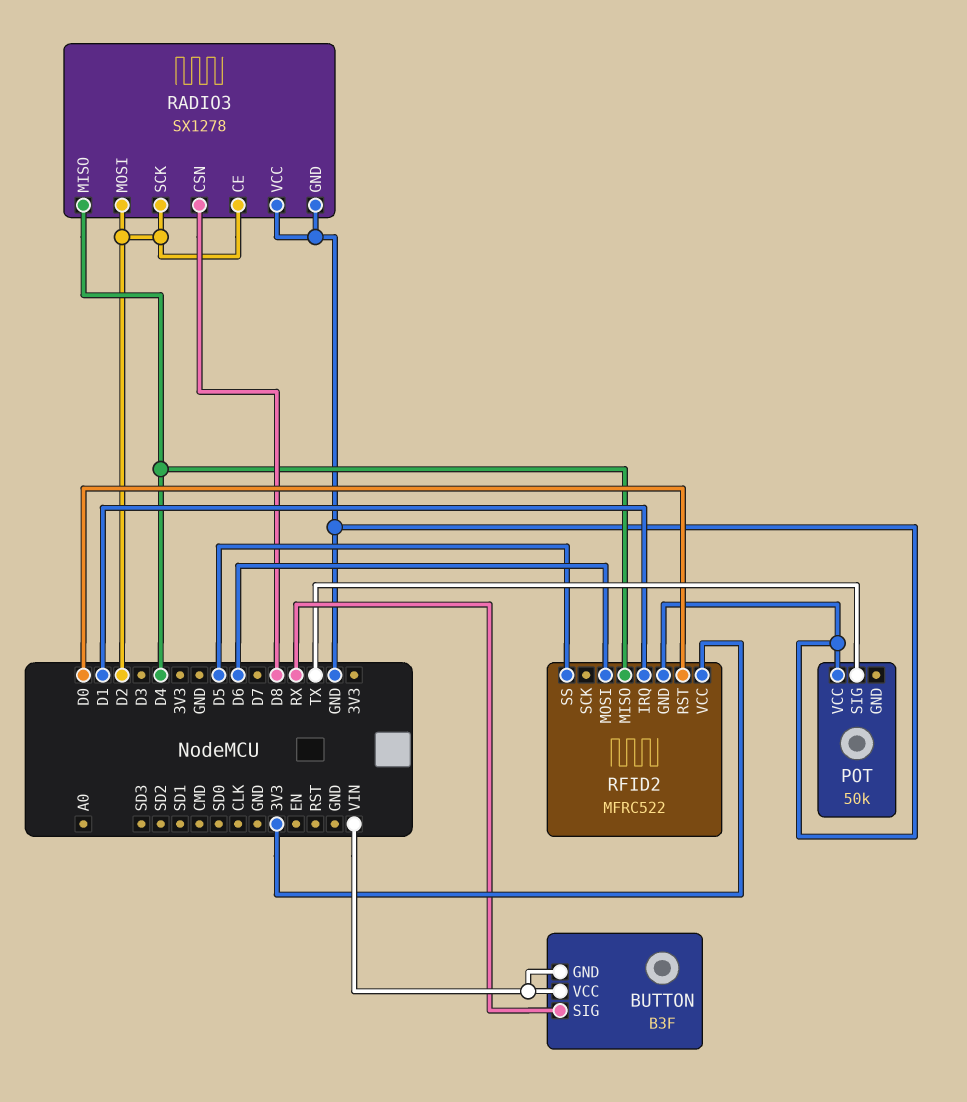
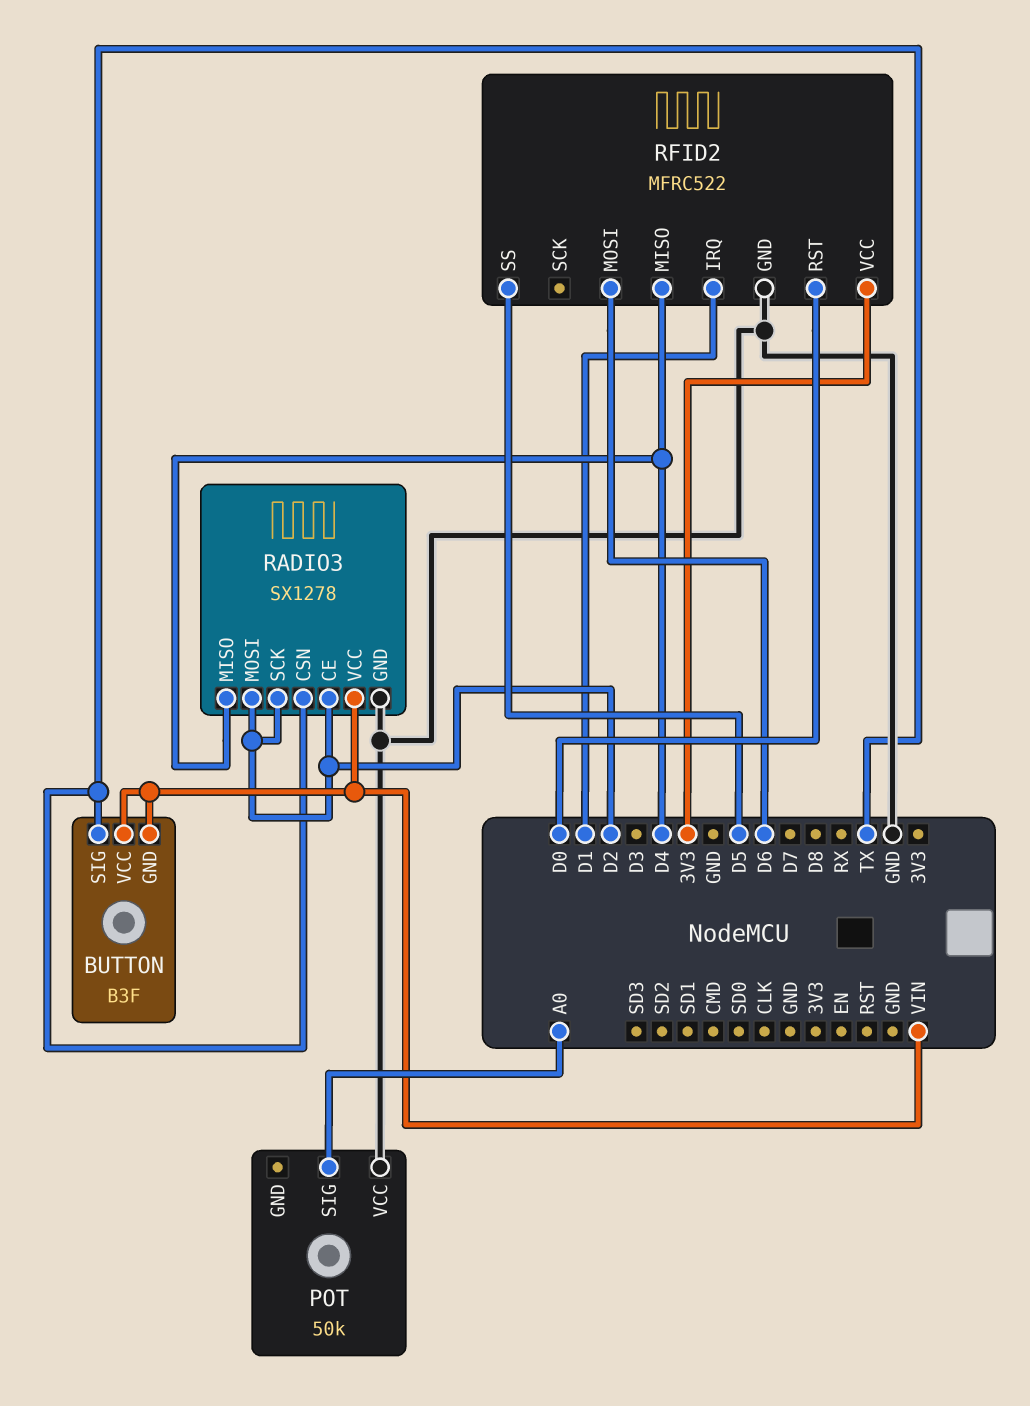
BUTTON pin SIG: RX -> TX
POT pin SIG: TX -> A0
RADIO3 pin CSN: D8 -> TX
RADIO3 pin VCC: GND -> VIN

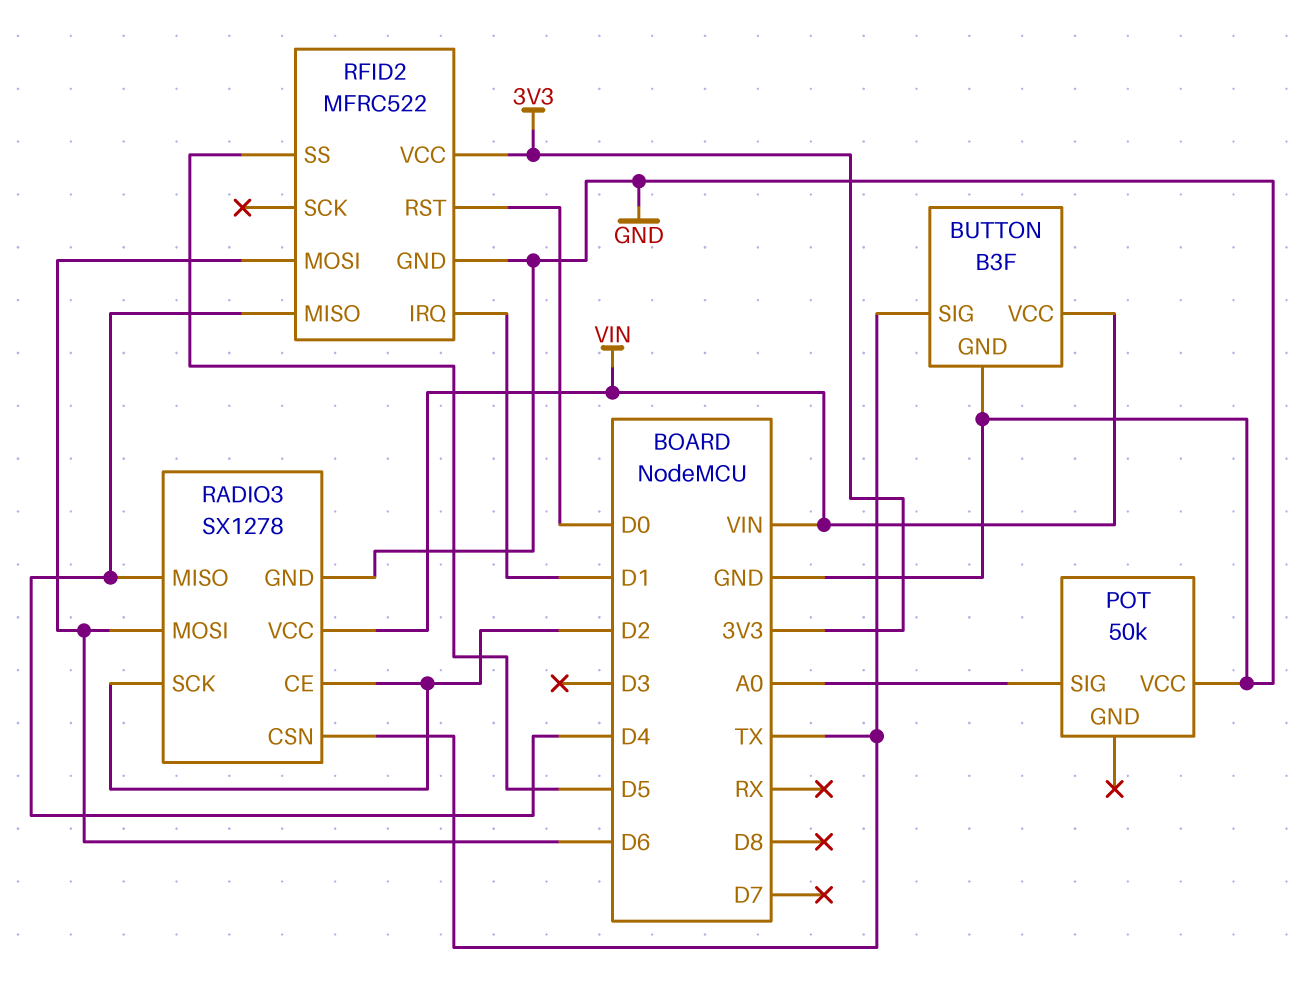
BUTTON pin GND: VIN -> GND
RADIO3 pin MOSI: D2 -> D6

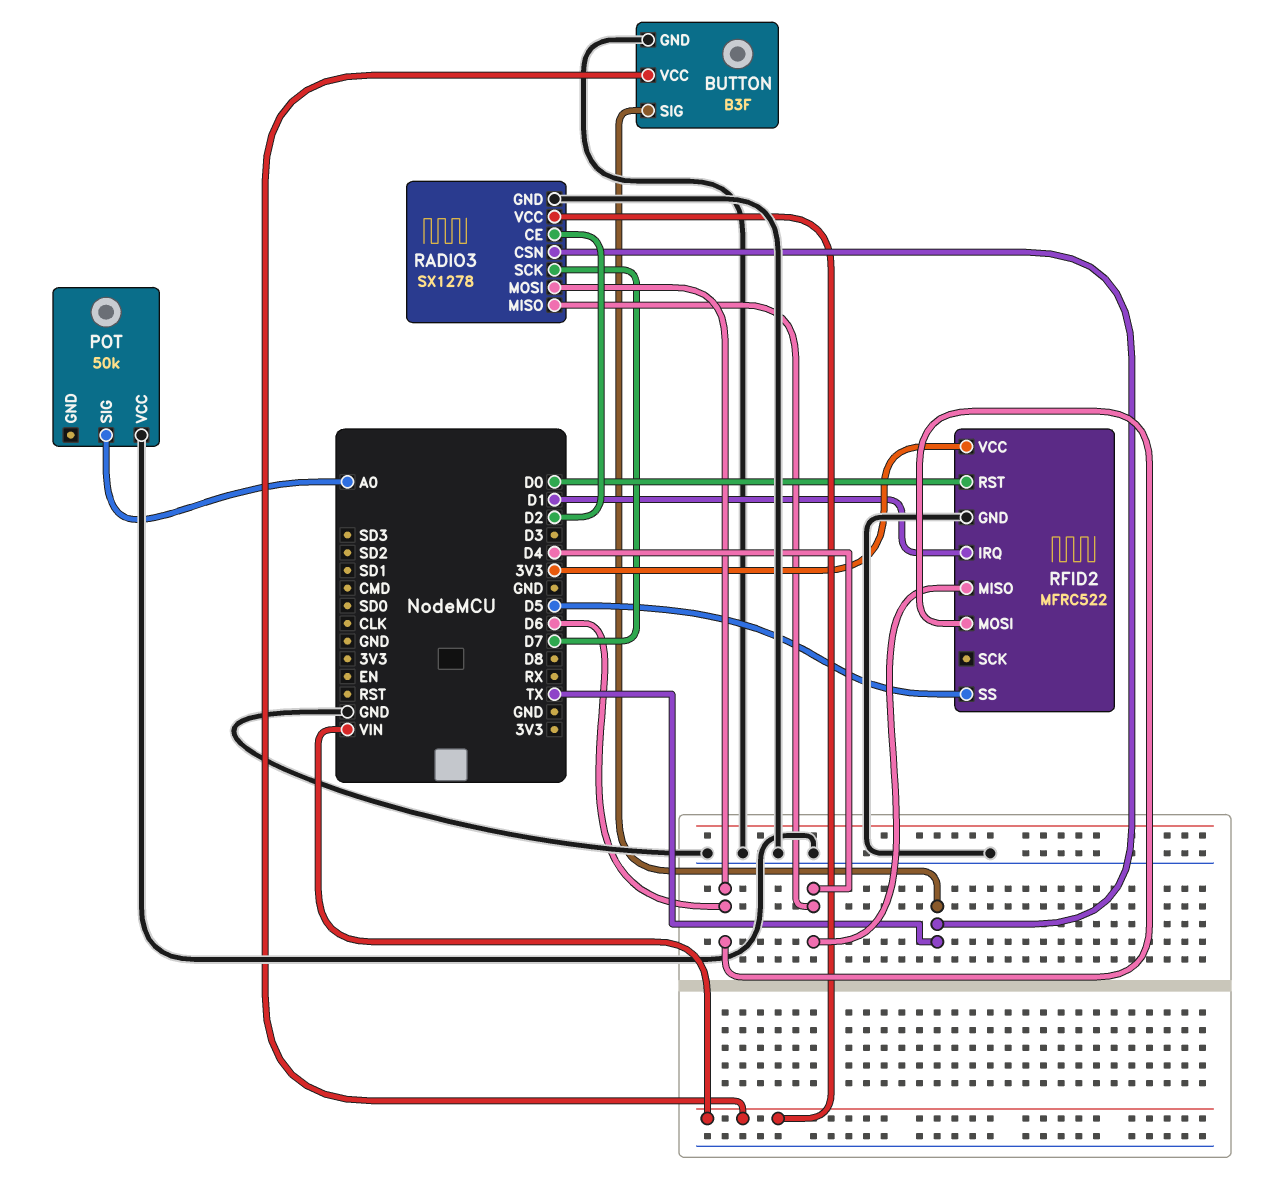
RADIO3 pin SCK: D2 -> D7

